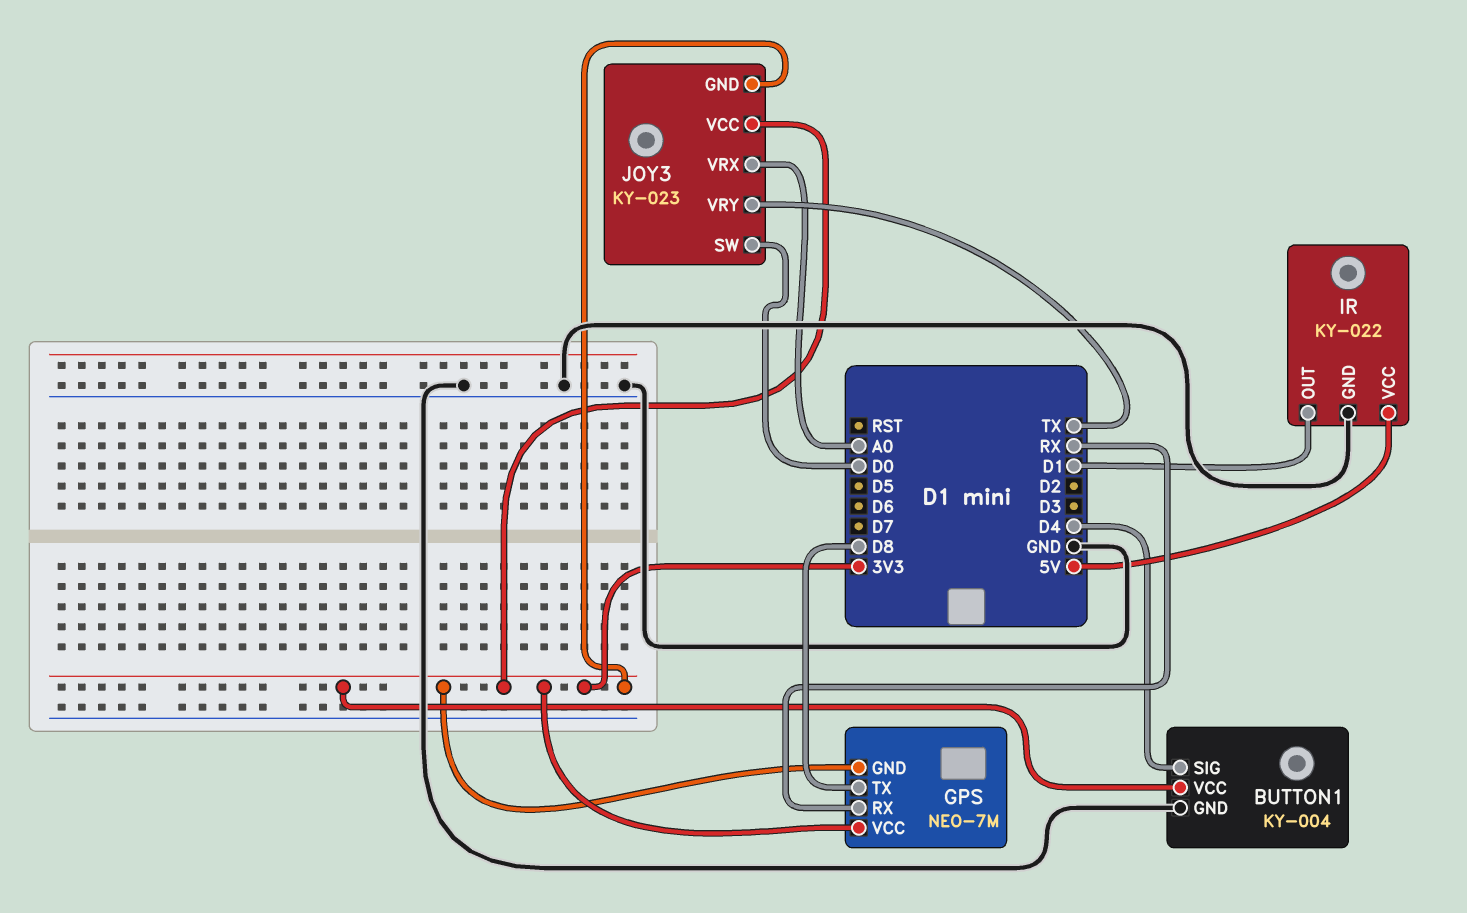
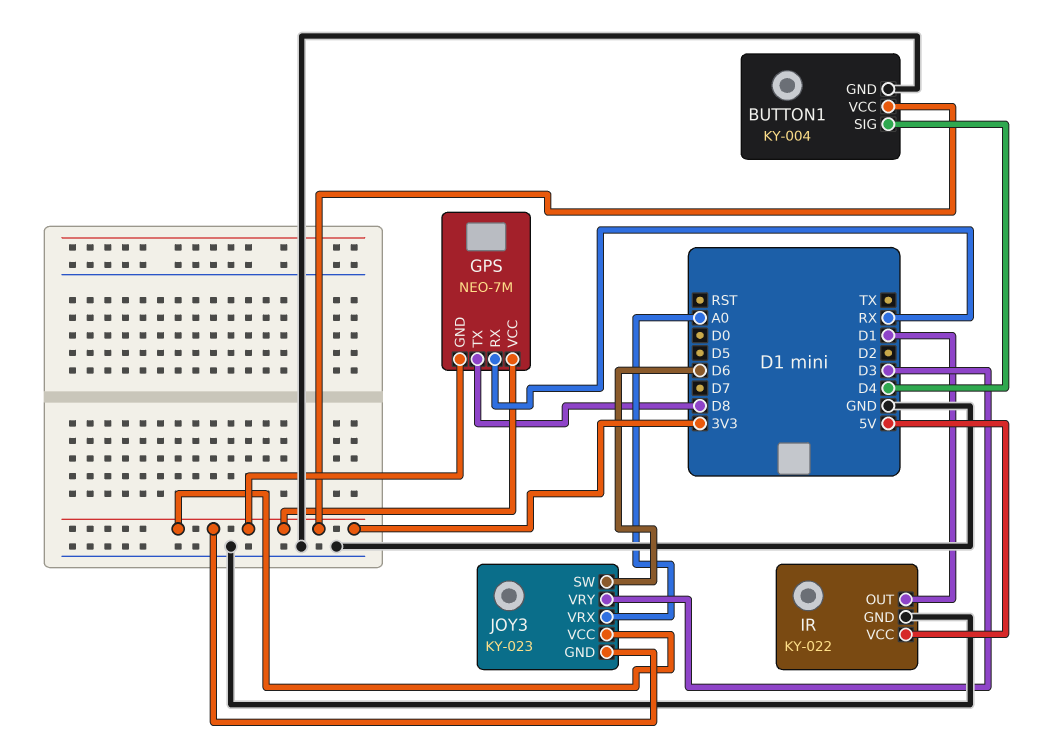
JOY3 pin SW: D0 -> D6
JOY3 pin VRY: TX -> D3

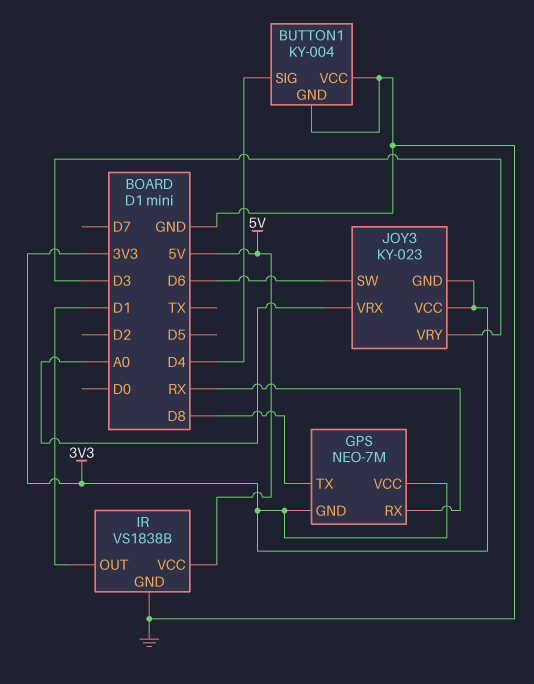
BUTTON1 pin VCC: 3V3 -> GND
IR: KY-022 -> VS1838B

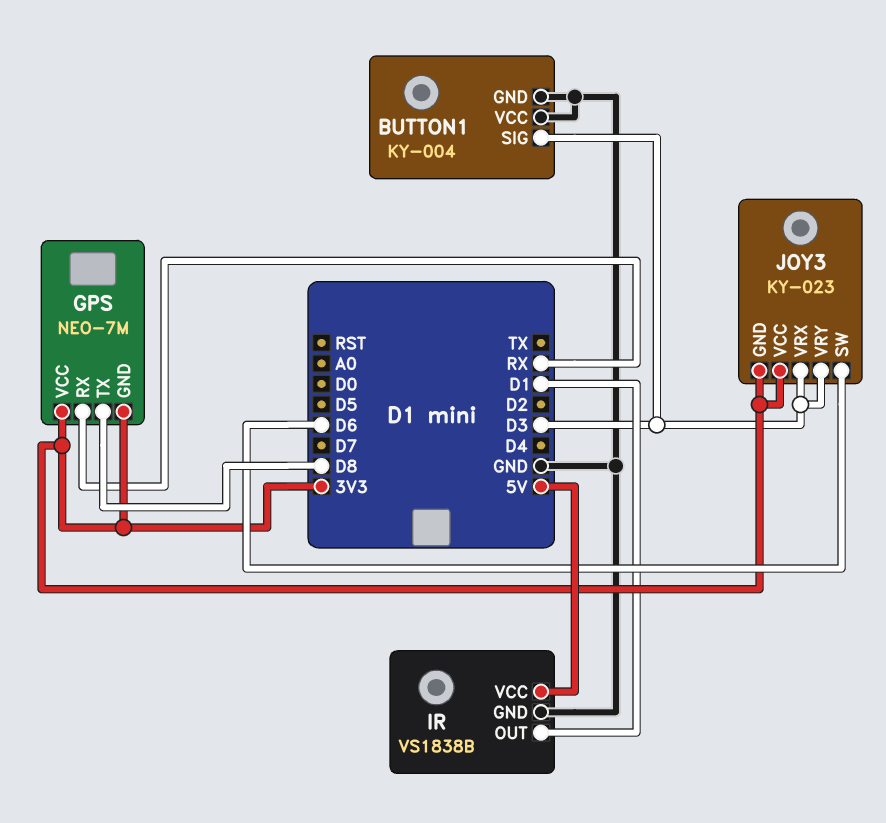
BUTTON1 pin SIG: D4 -> D3
JOY3 pin VRX: A0 -> D3

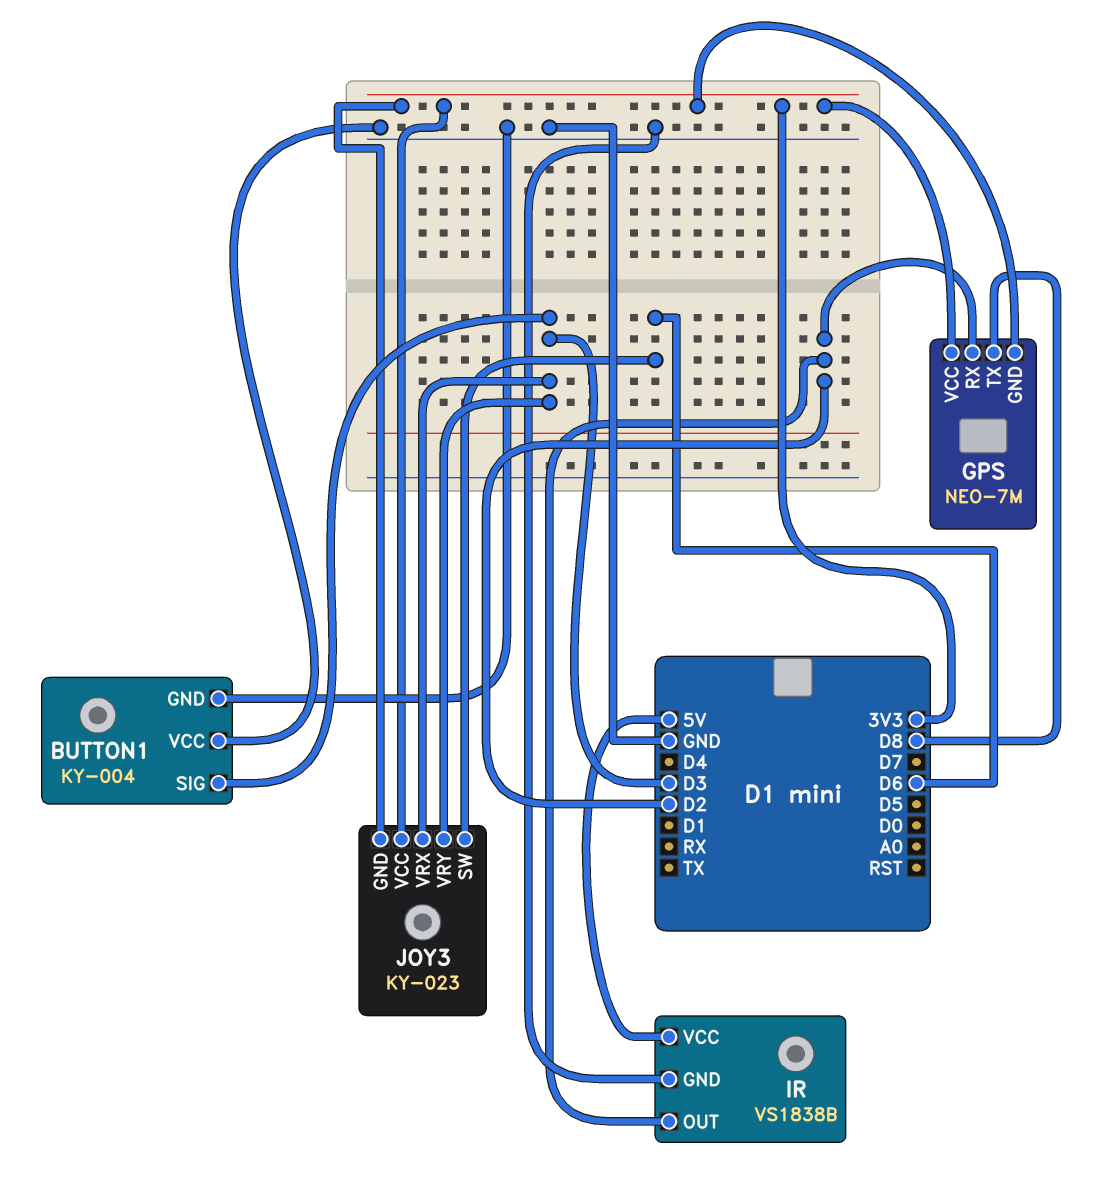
GPS pin RX: RX -> D2
IR pin OUT: D1 -> D2

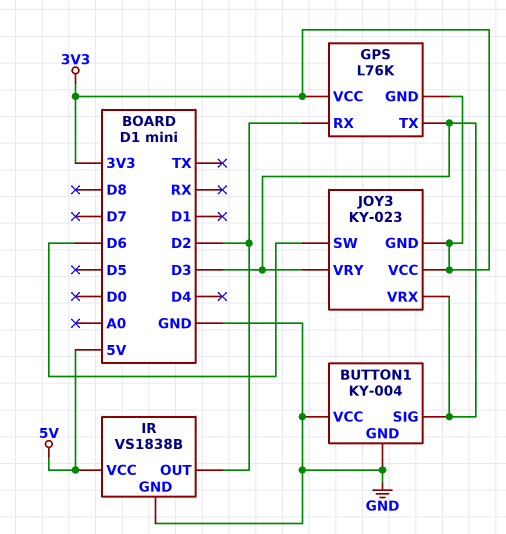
GPS: NEO-7M -> L76K
GPS pin TX: D8 -> D3

